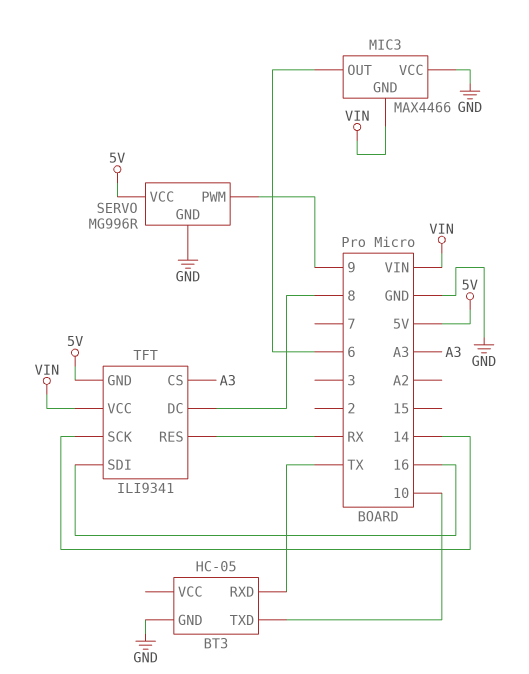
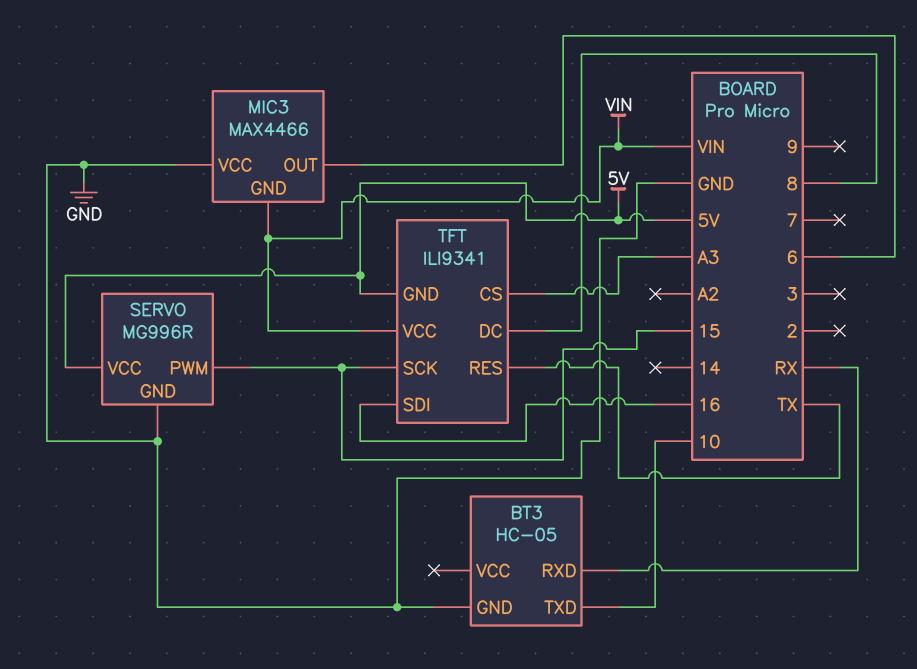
BT3 pin RXD: TX -> RX
SERVO pin PWM: 9 -> 15
TFT pin RES: RX -> TX
TFT pin SCK: 14 -> 15

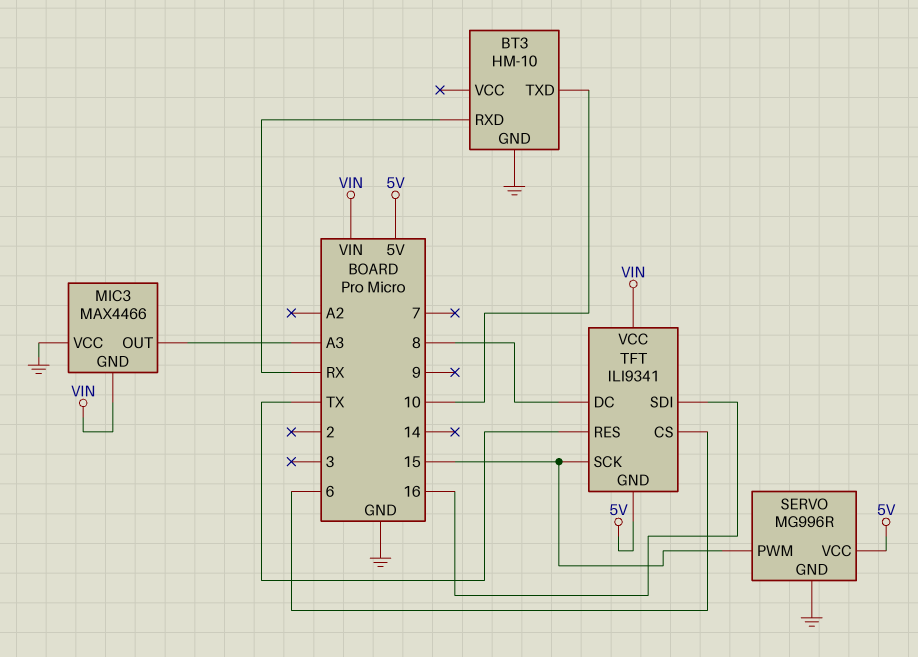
BT3: HC-05 -> HM-10
MIC3 pin OUT: 6 -> A3
TFT pin CS: A3 -> 6

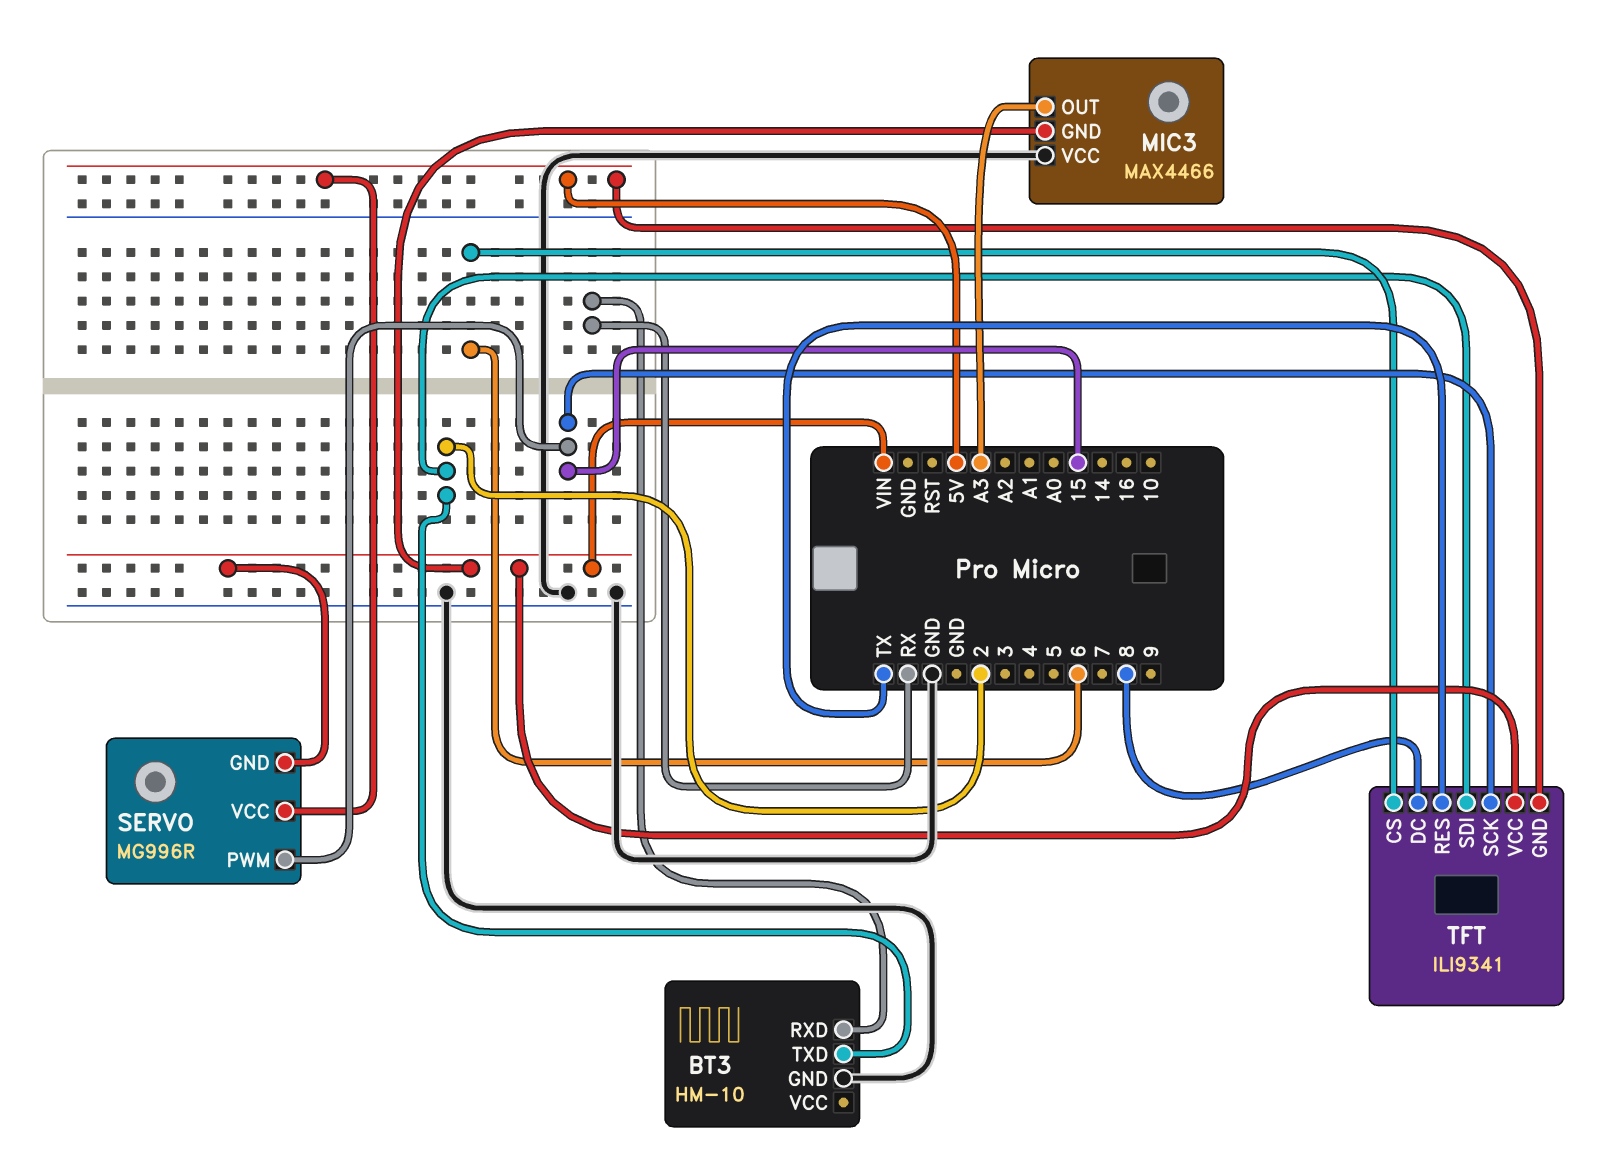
BT3 pin TXD: 10 -> 2
SERVO pin GND: GND -> VIN
TFT pin SDI: 16 -> 2

